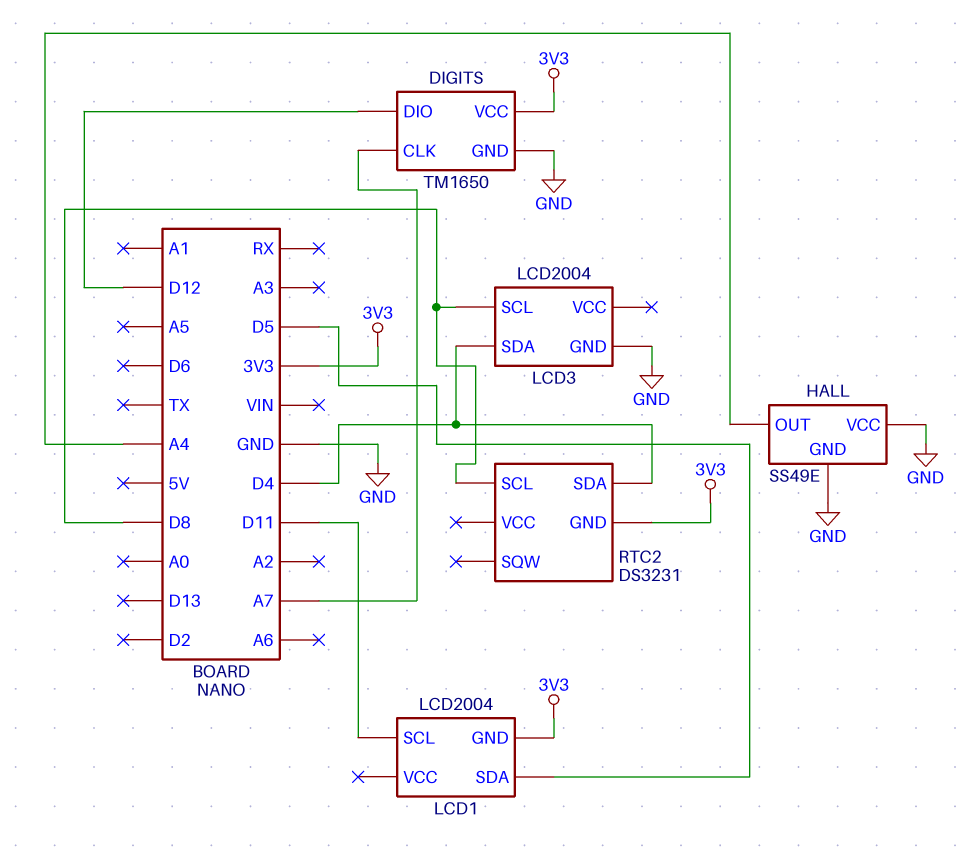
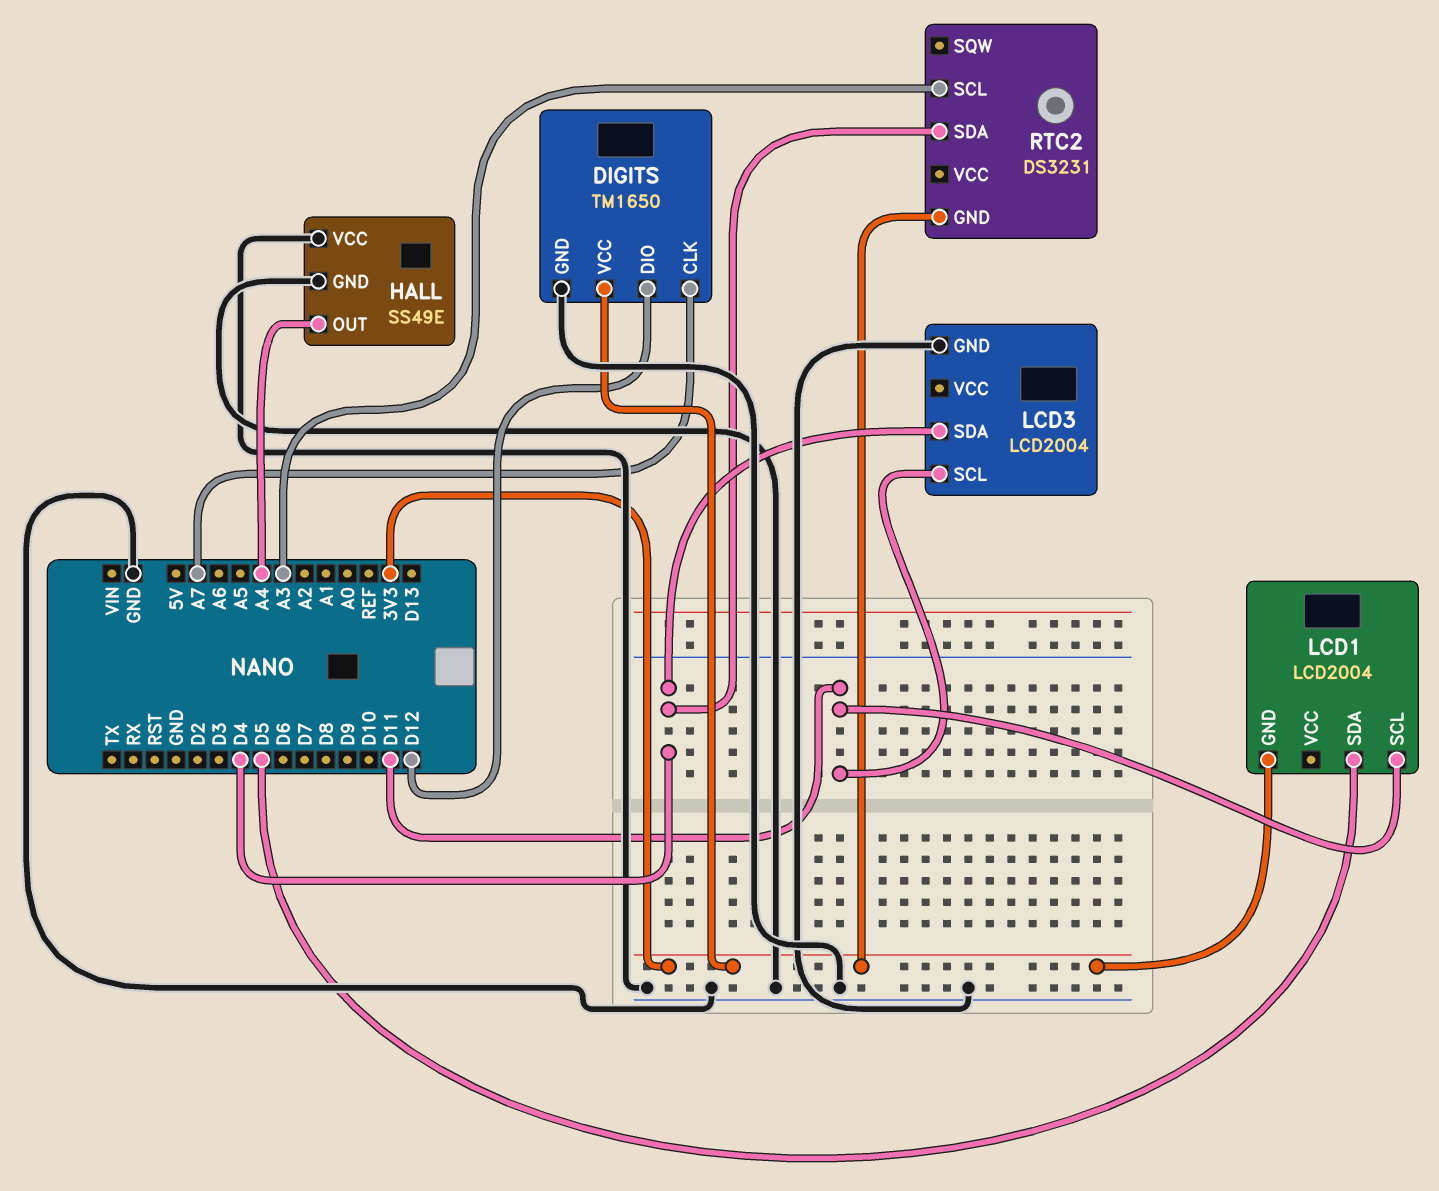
LCD3 pin SCL: D8 -> D11
RTC2 pin SCL: D8 -> A3

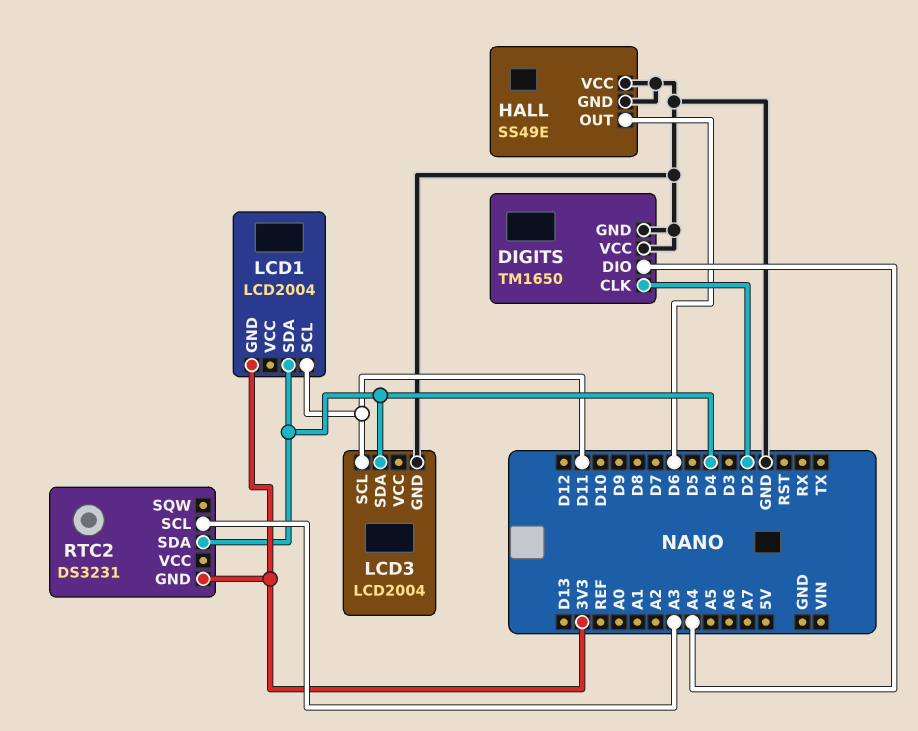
DIGITS pin CLK: A7 -> D2
DIGITS pin DIO: D12 -> A4
DIGITS pin VCC: 3V3 -> GND
HALL pin OUT: A4 -> D6
LCD1 pin SDA: D5 -> D4

